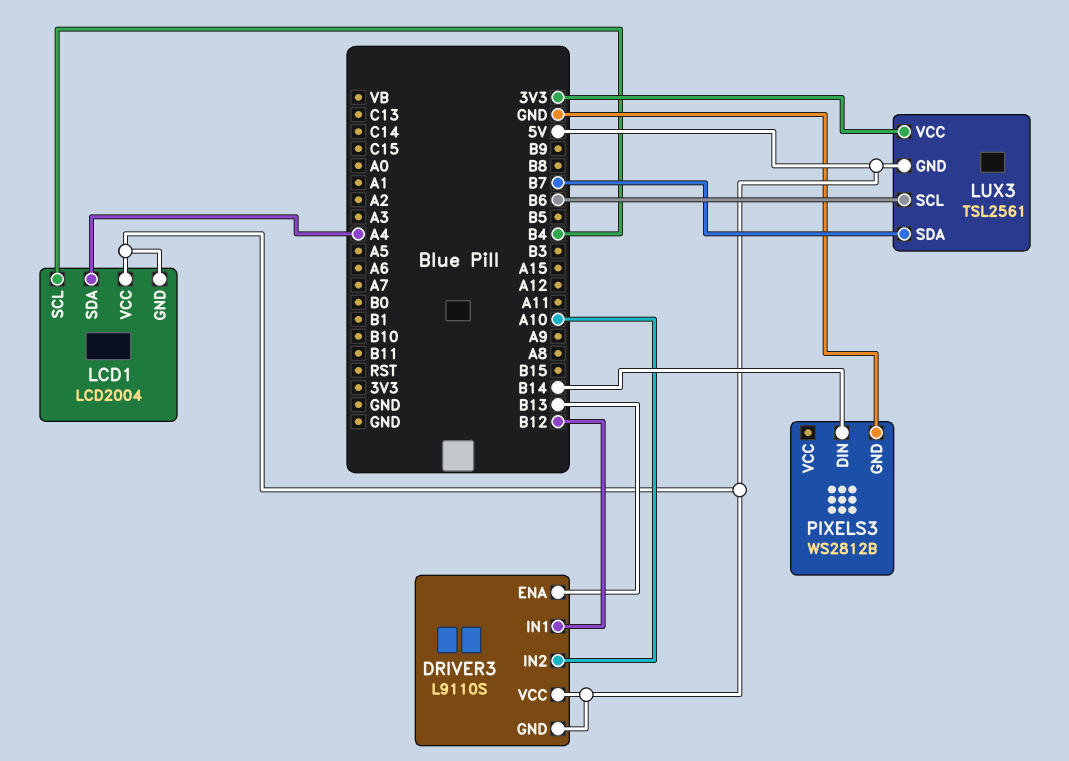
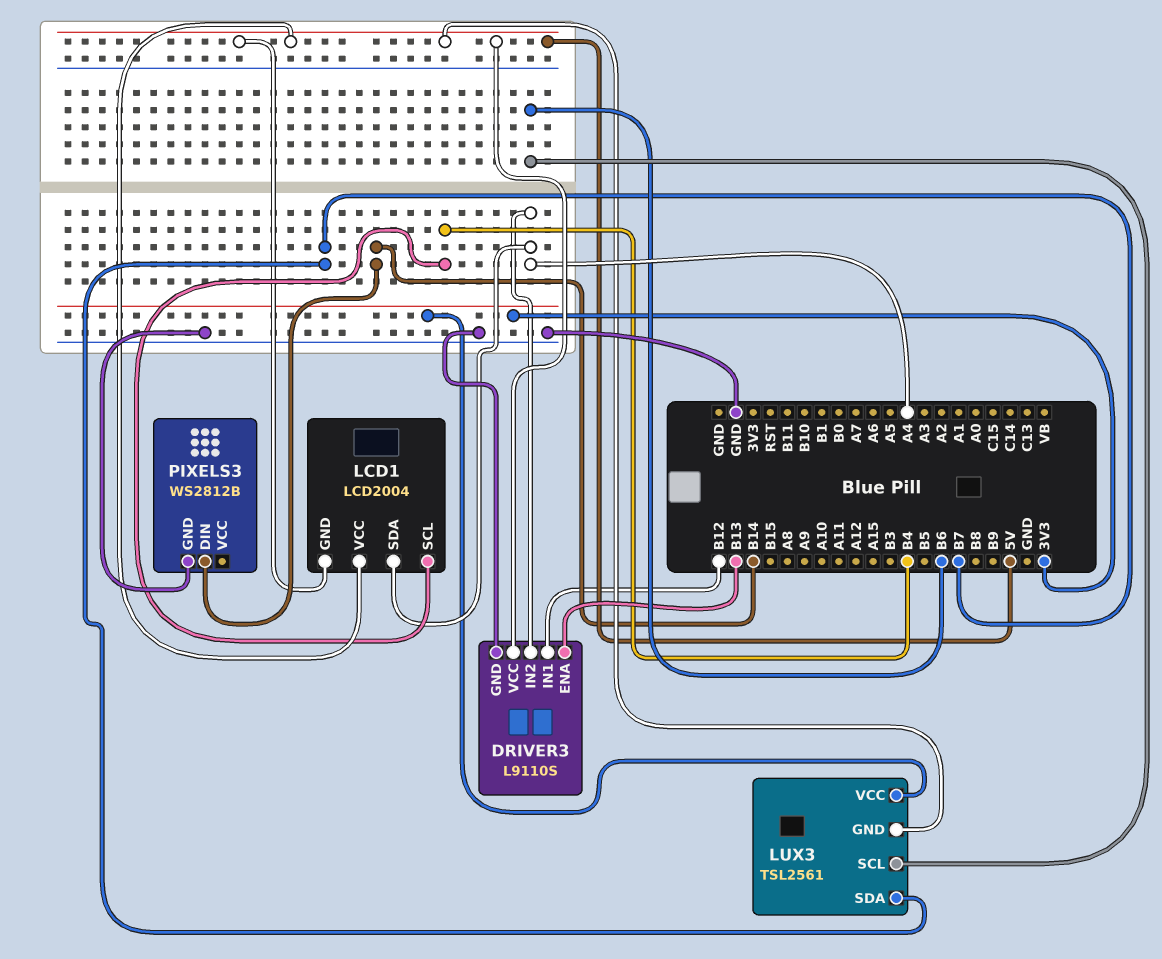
DRIVER3 pin GND: 5V -> GND
DRIVER3 pin IN2: A10 -> A4

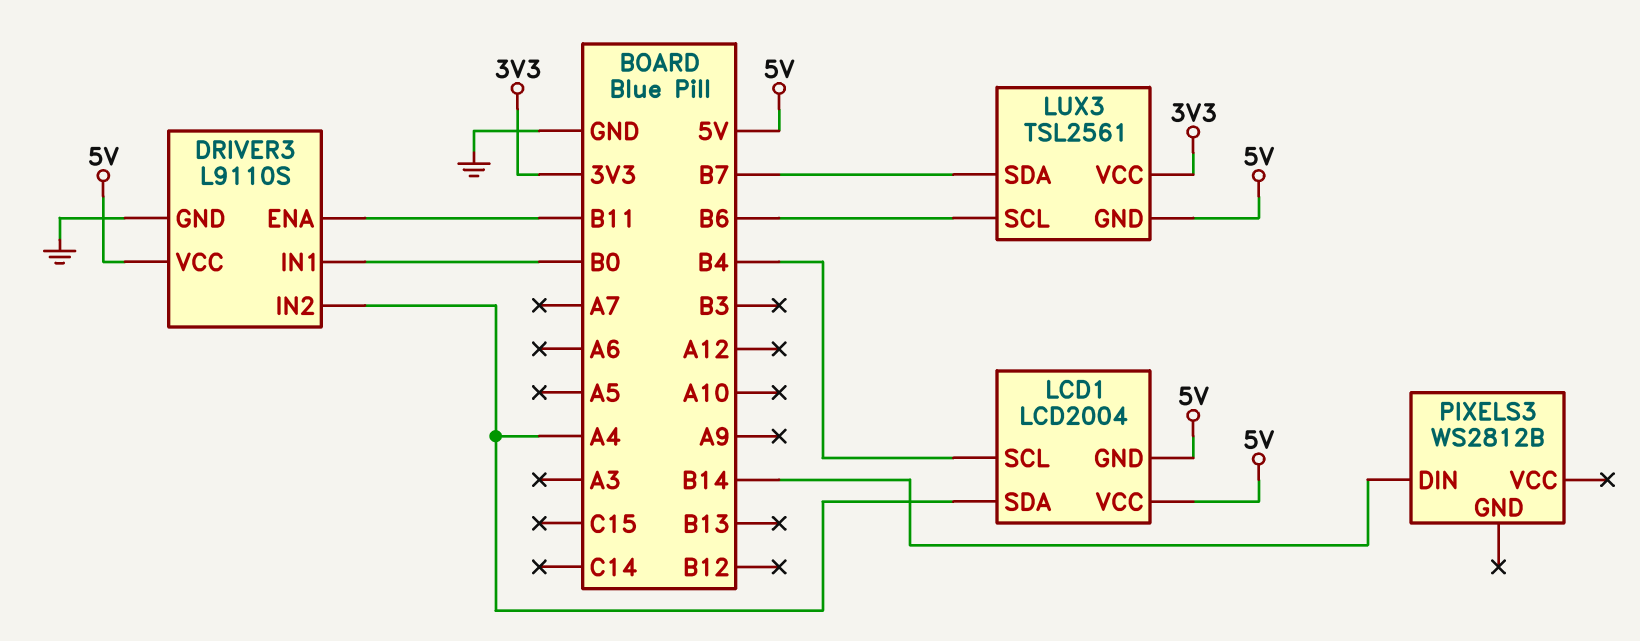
DRIVER3 pin ENA: B13 -> B11
DRIVER3 pin IN1: B12 -> B0
PIXELS3 pin GND: GND -> none

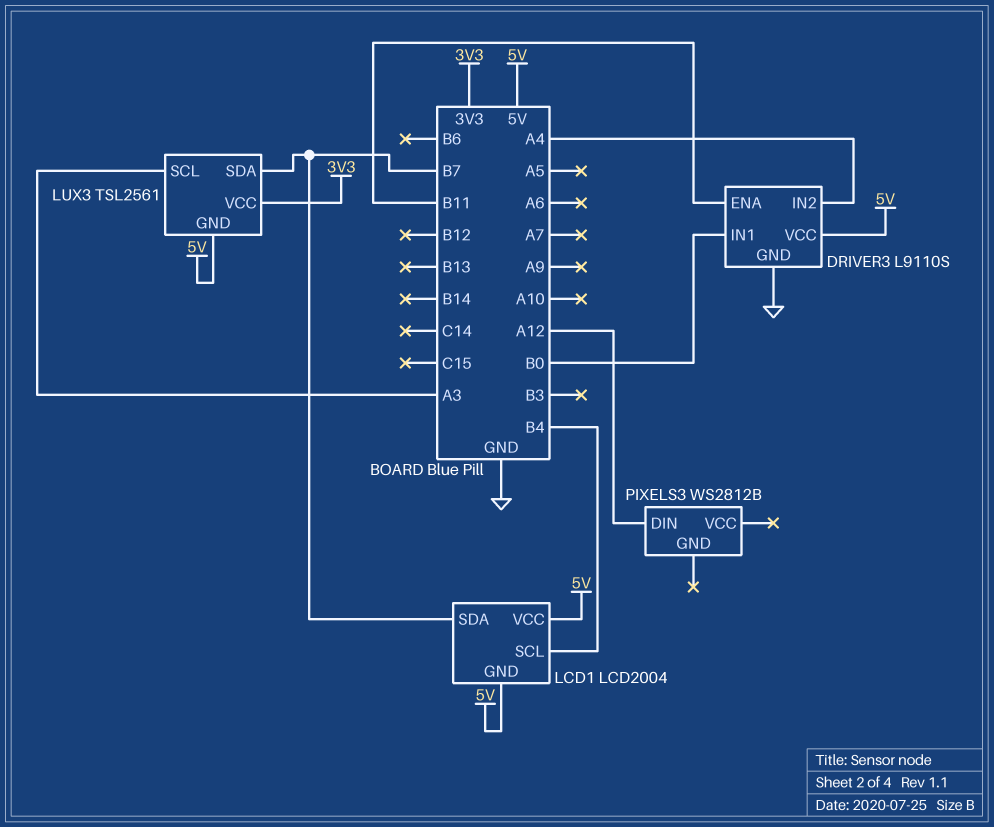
LCD1 pin SDA: A4 -> B7
LUX3 pin SCL: B6 -> A3
PIXELS3 pin DIN: B14 -> A12

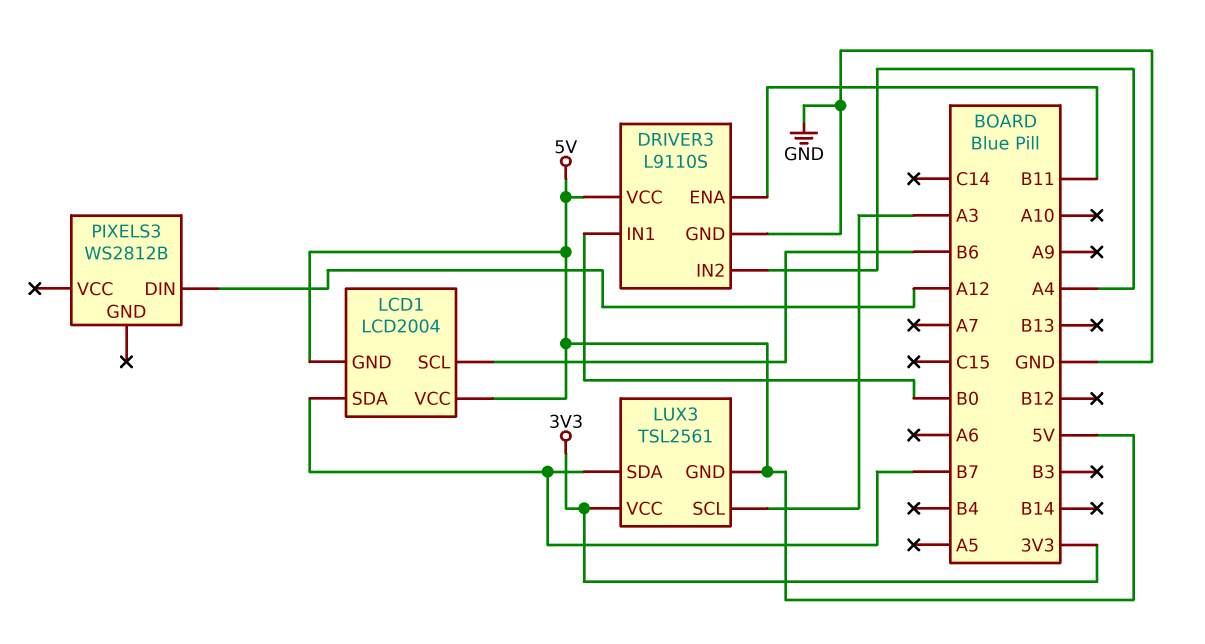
LCD1 pin SCL: B4 -> B6

